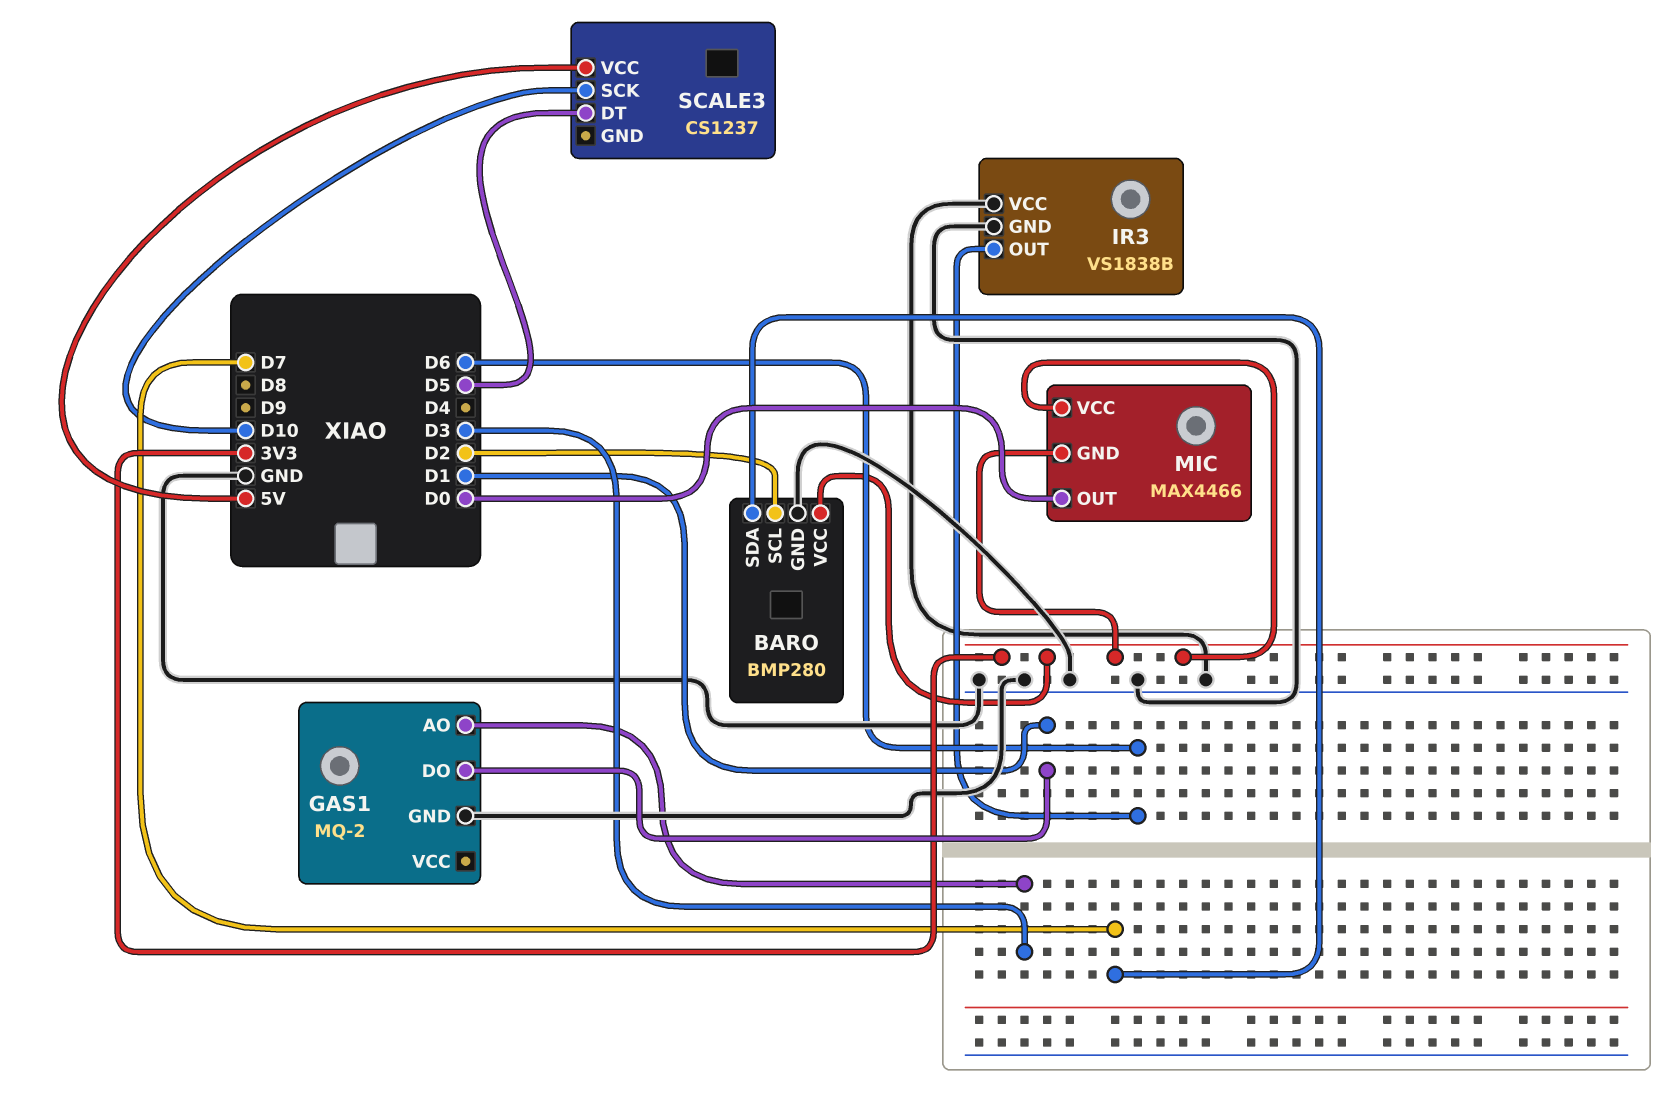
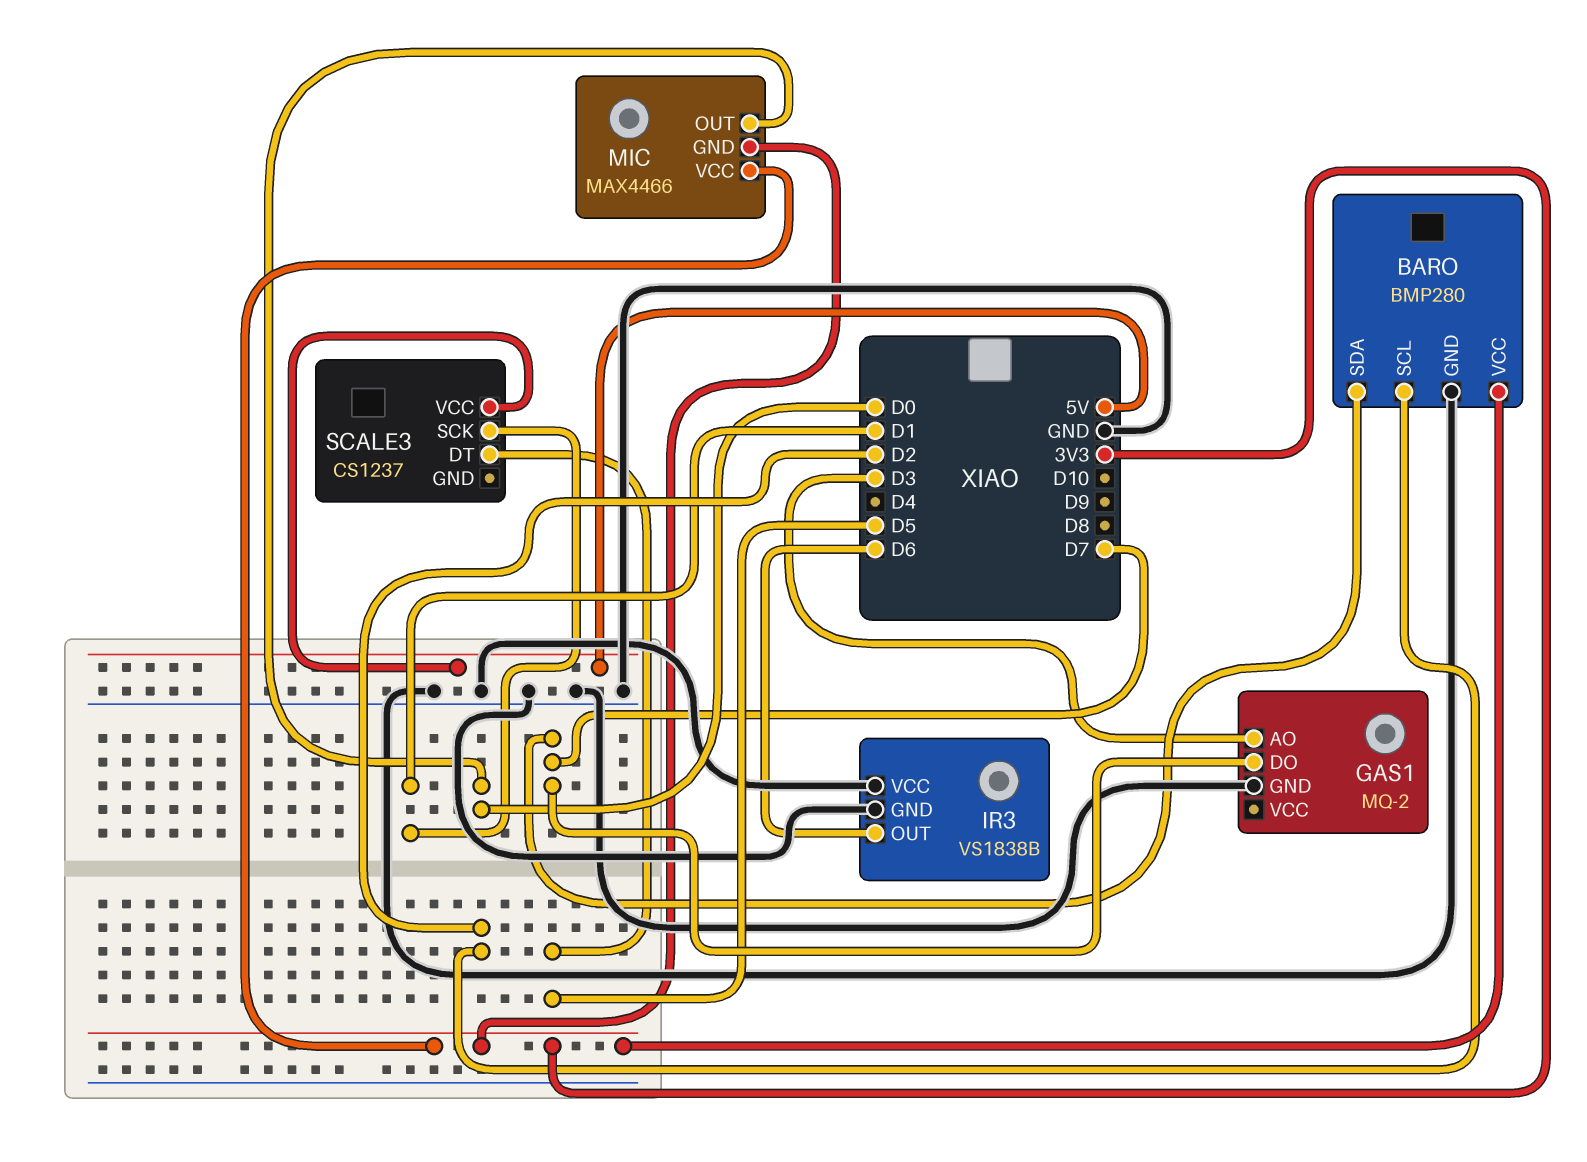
GAS1 pin DO: D1 -> D7
SCALE3 pin SCK: D10 -> D1

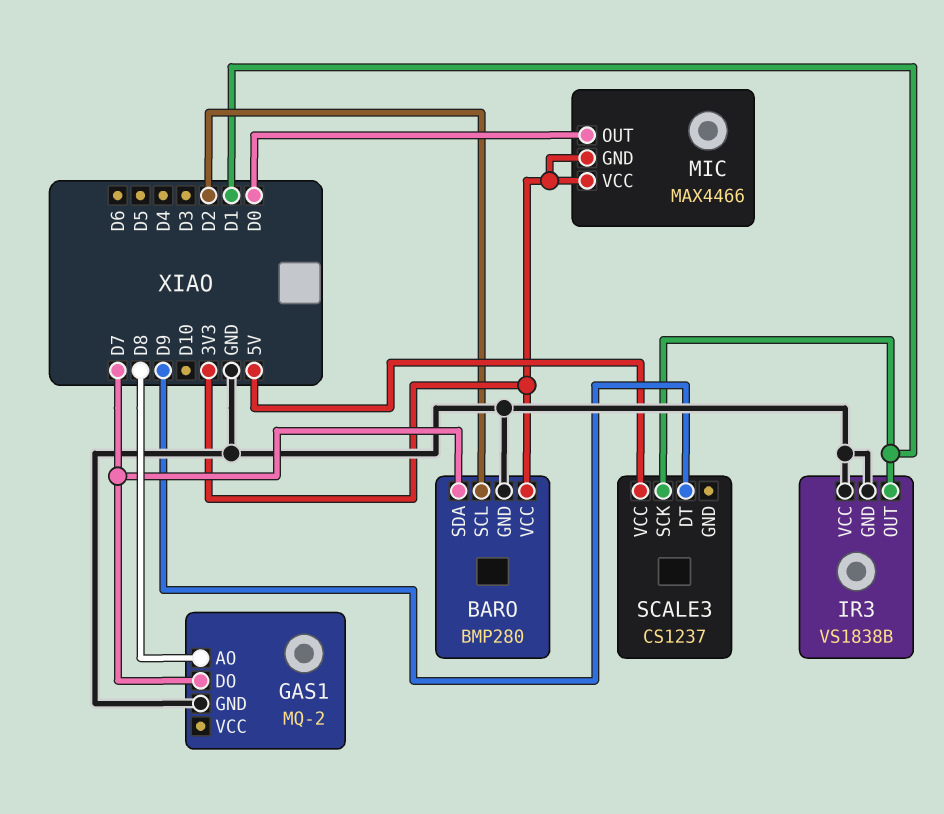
GAS1 pin AO: D3 -> D8
IR3 pin OUT: D6 -> D1
SCALE3 pin DT: D5 -> D9

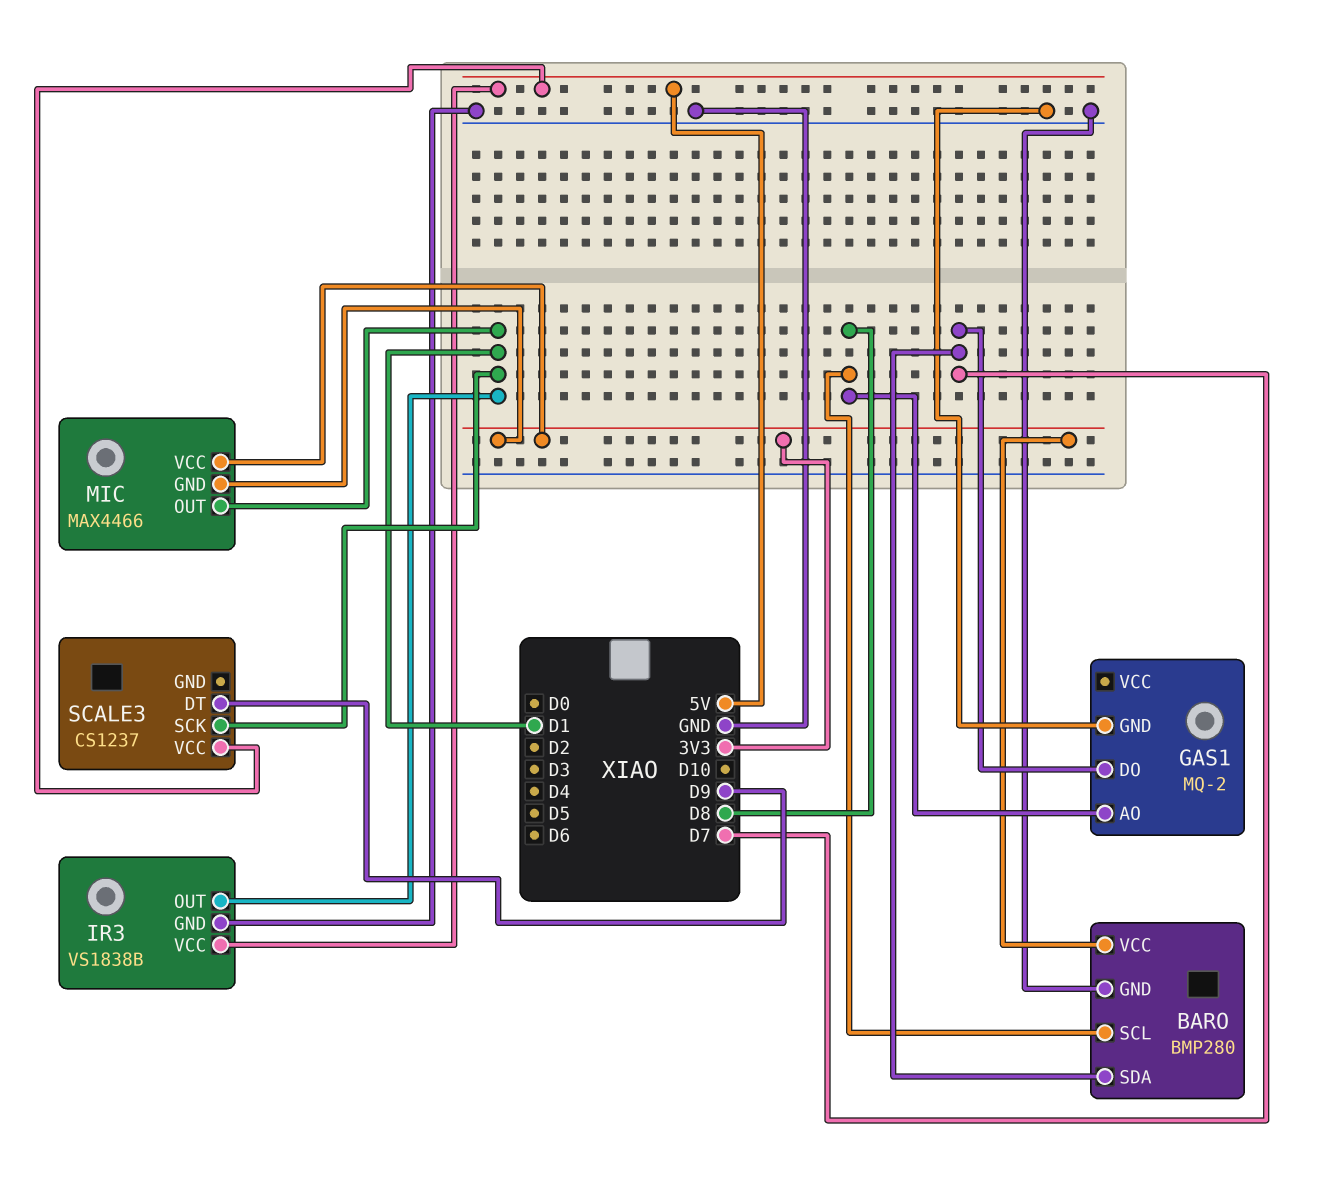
BARO pin SCL: D2 -> D8
IR3 pin VCC: GND -> 5V
MIC pin OUT: D0 -> D1

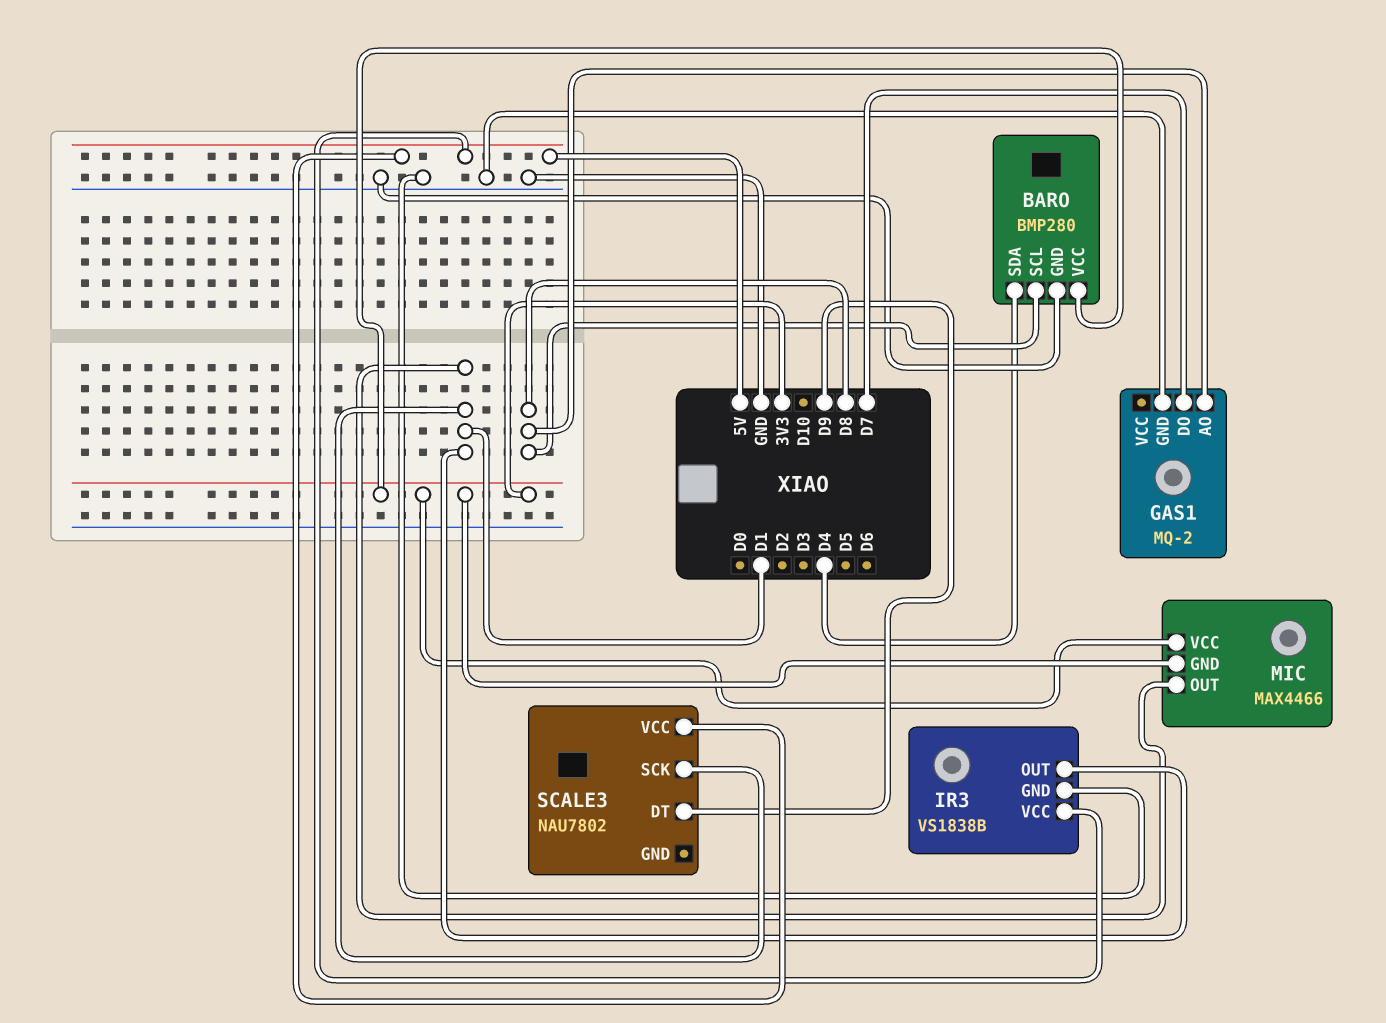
BARO pin SDA: D7 -> D4
SCALE3: CS1237 -> NAU7802

